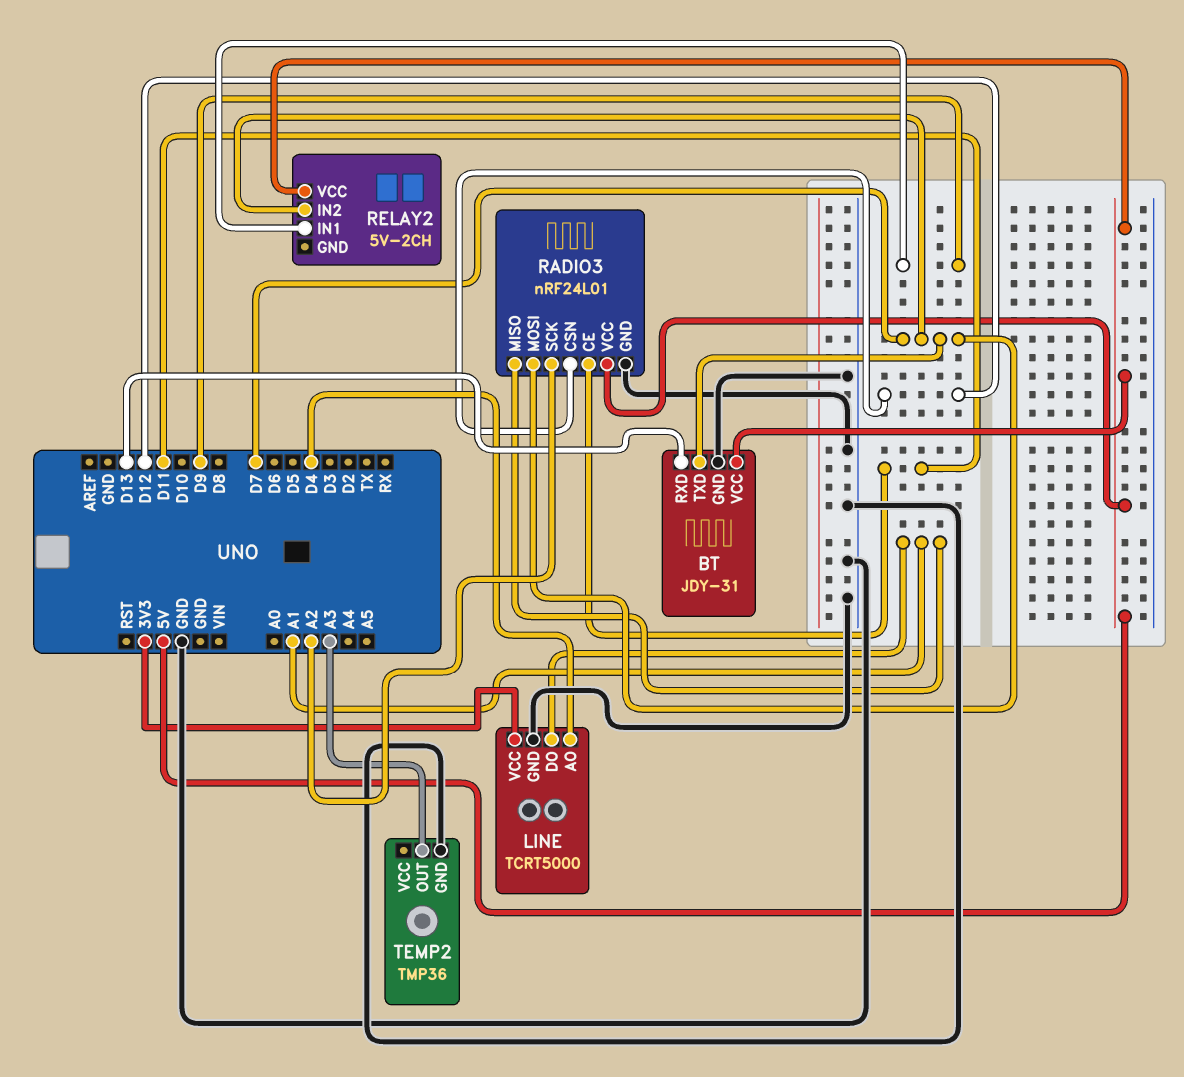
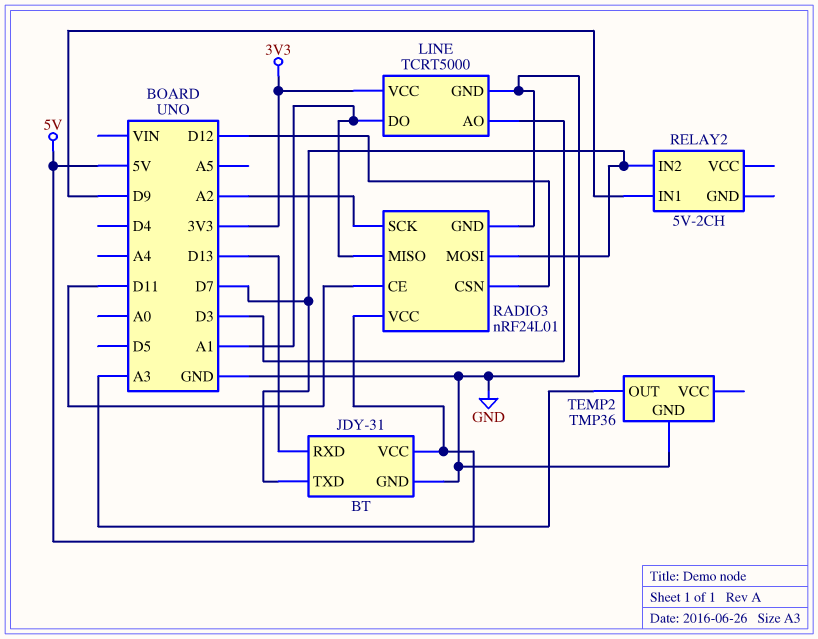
LINE pin AO: D4 -> D3
RELAY2 pin VCC: 5V -> none

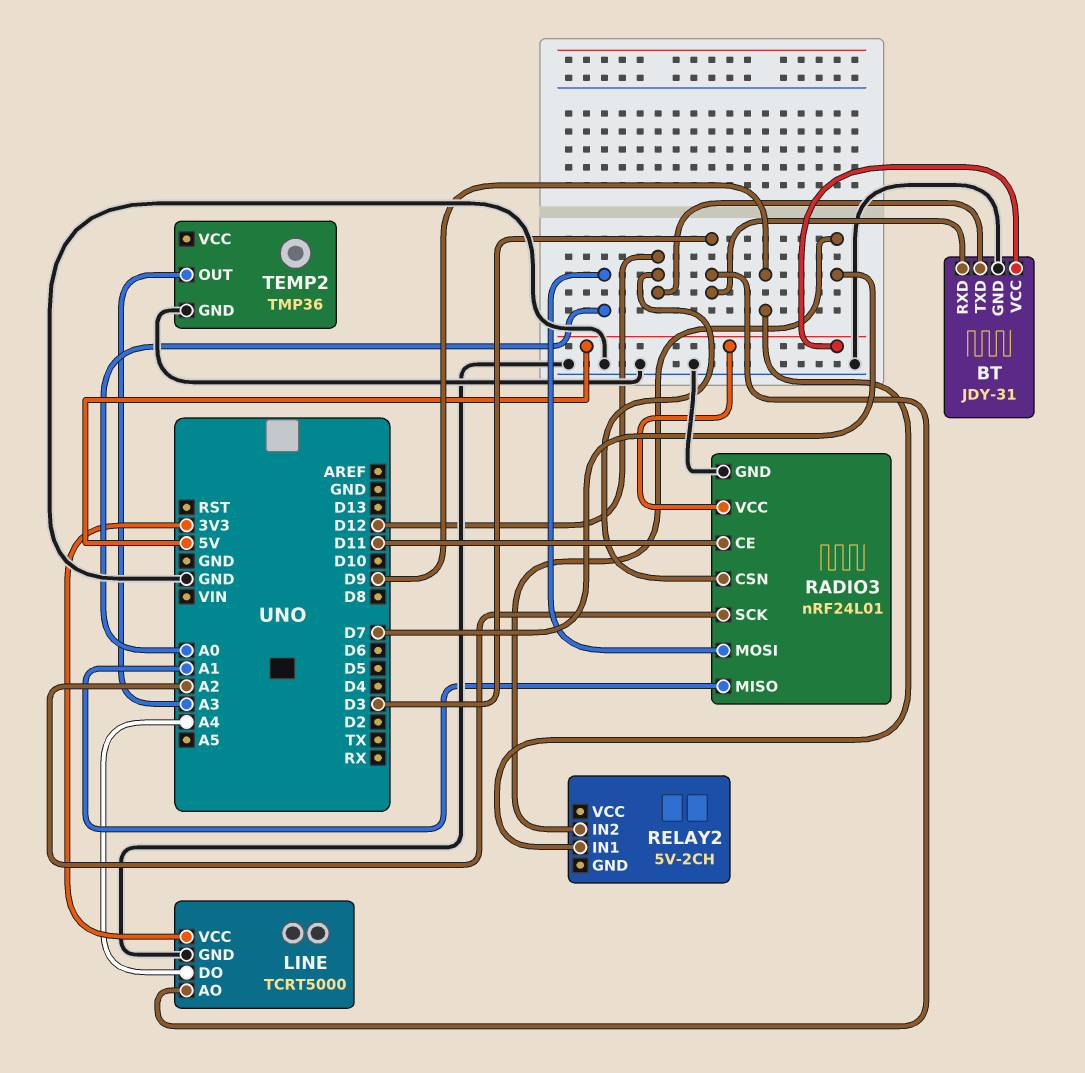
BT pin RXD: D13 -> D3
BT pin TXD: D7 -> D12
LINE pin DO: A1 -> A4
RADIO3 pin MOSI: D7 -> A0

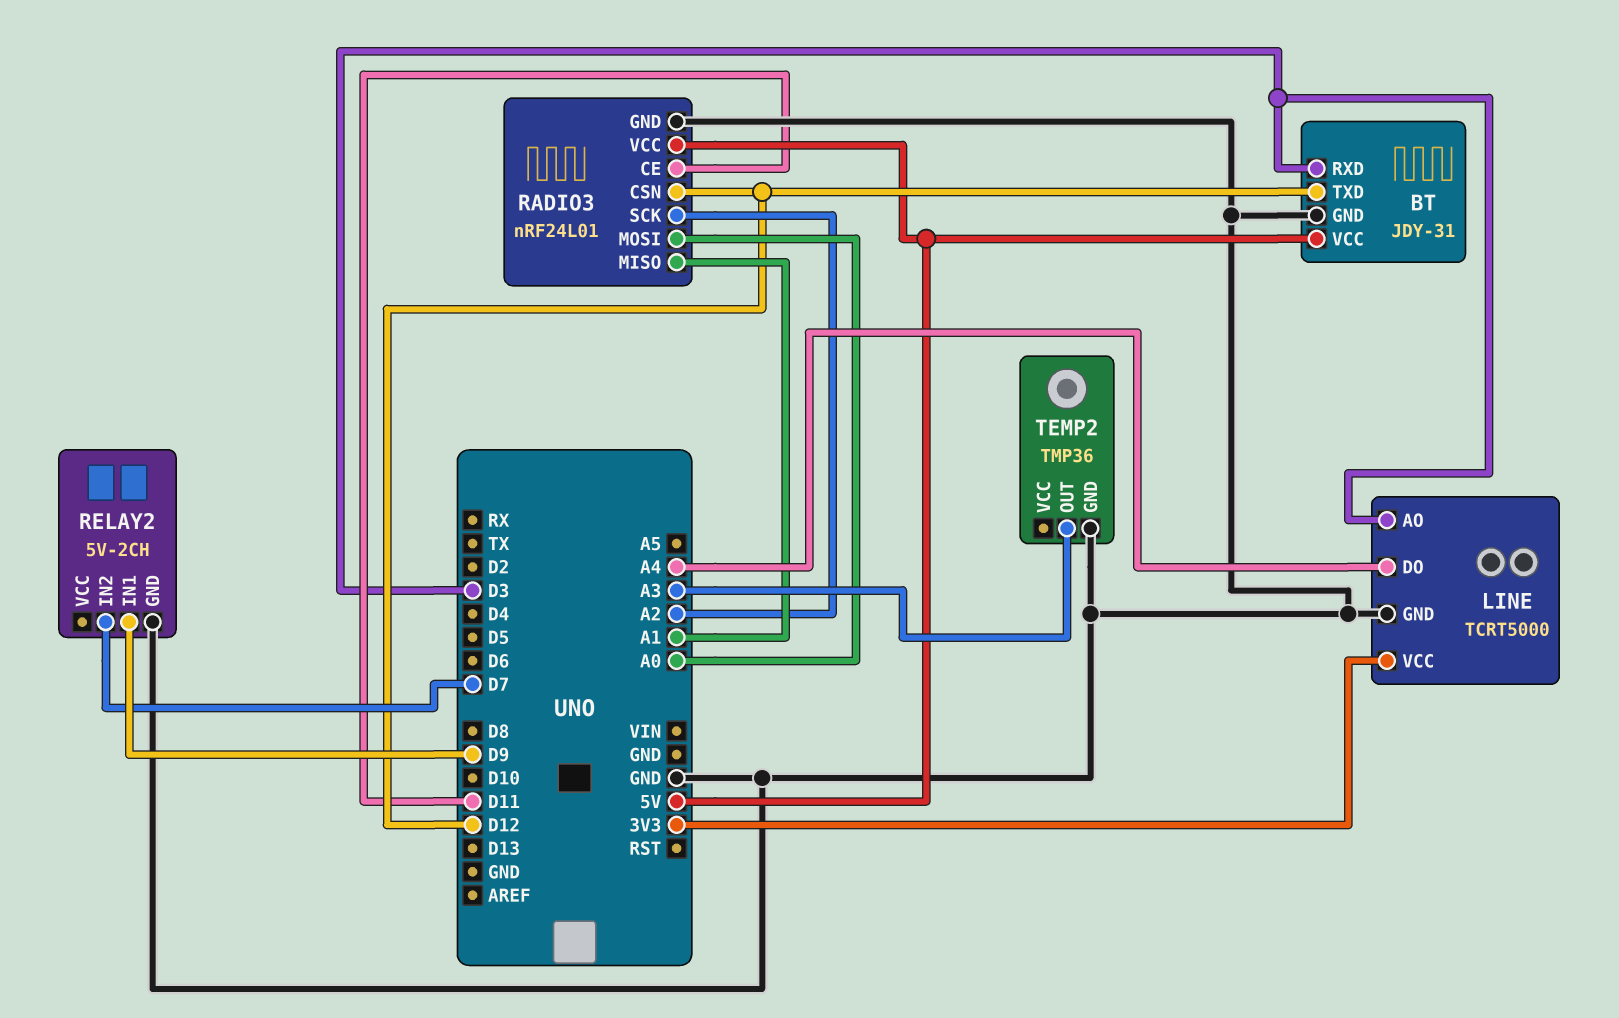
RELAY2 pin GND: none -> GND

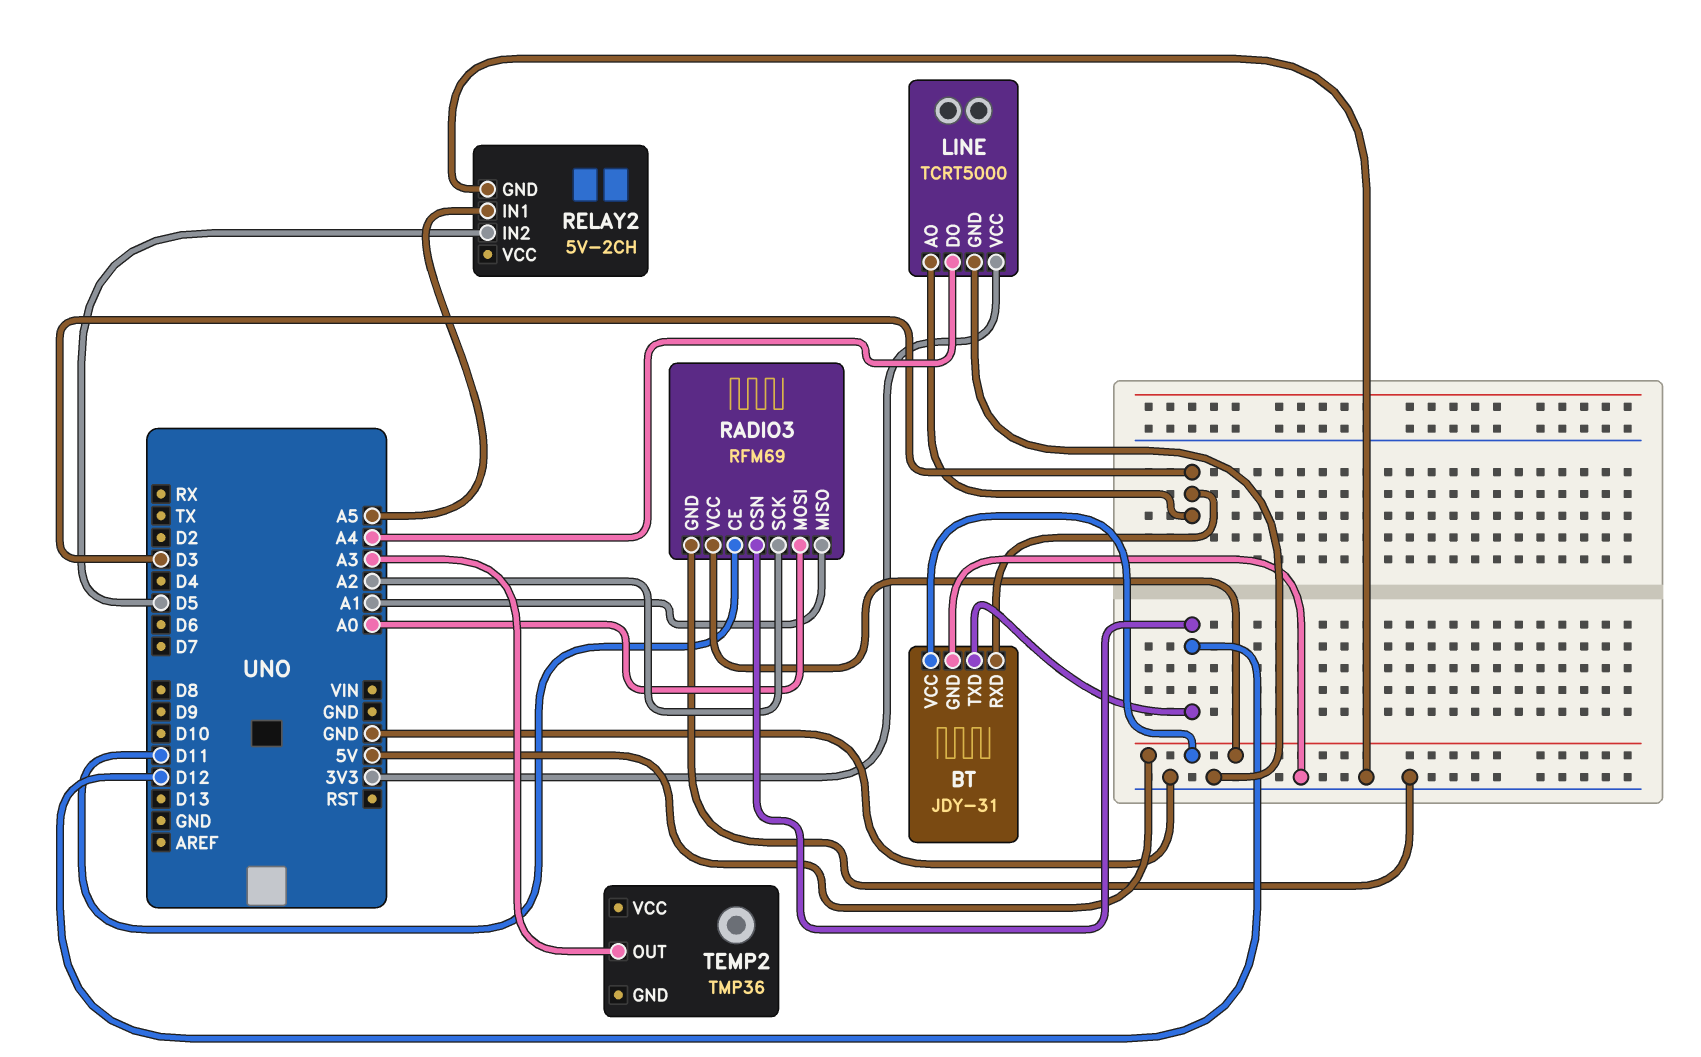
RADIO3: nRF24L01 -> RFM69
RELAY2 pin IN1: D9 -> A5
RELAY2 pin IN2: D7 -> D5
TEMP2 pin GND: GND -> none

